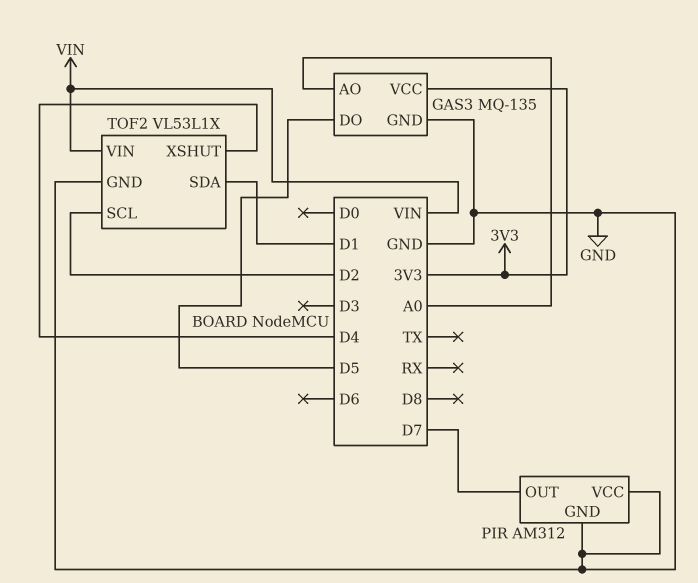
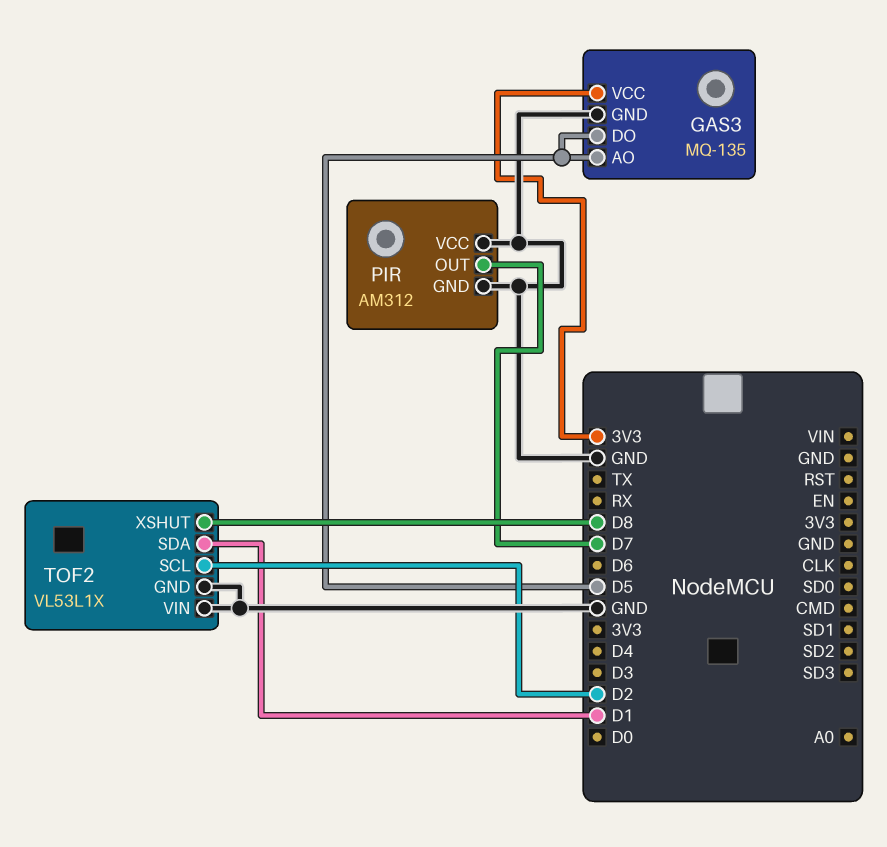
GAS3 pin AO: A0 -> D5
TOF2 pin VIN: VIN -> GND
TOF2 pin XSHUT: D4 -> D8

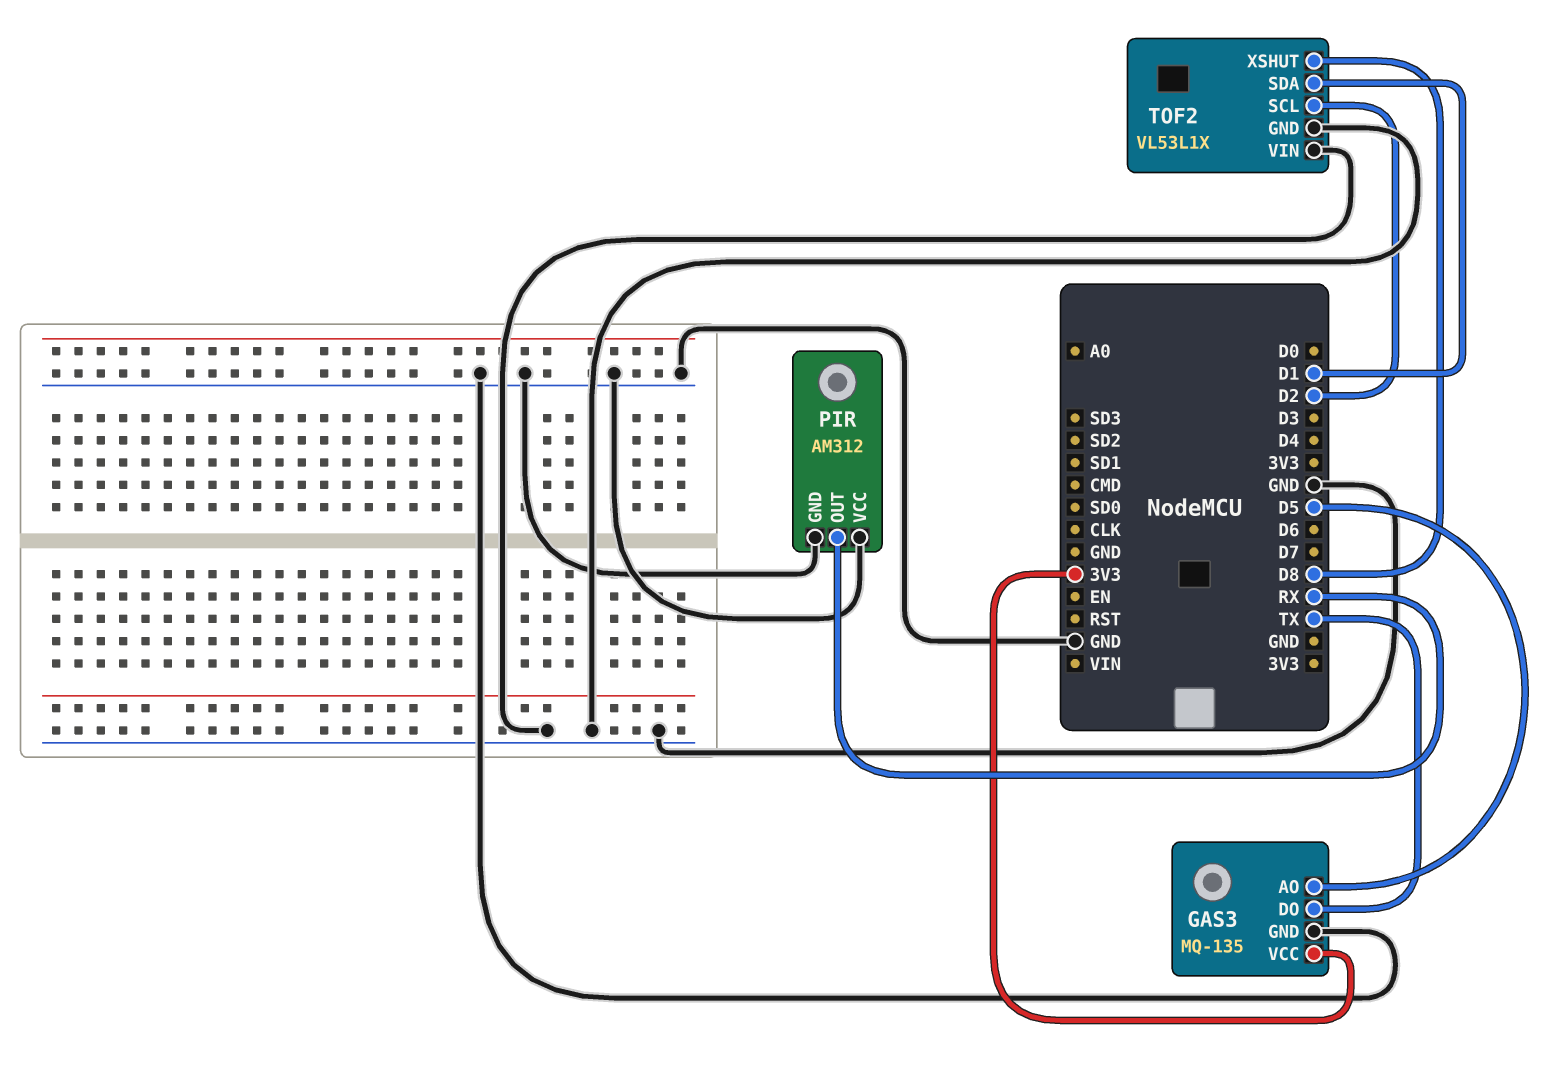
GAS3 pin DO: D5 -> TX
PIR pin OUT: D7 -> RX

